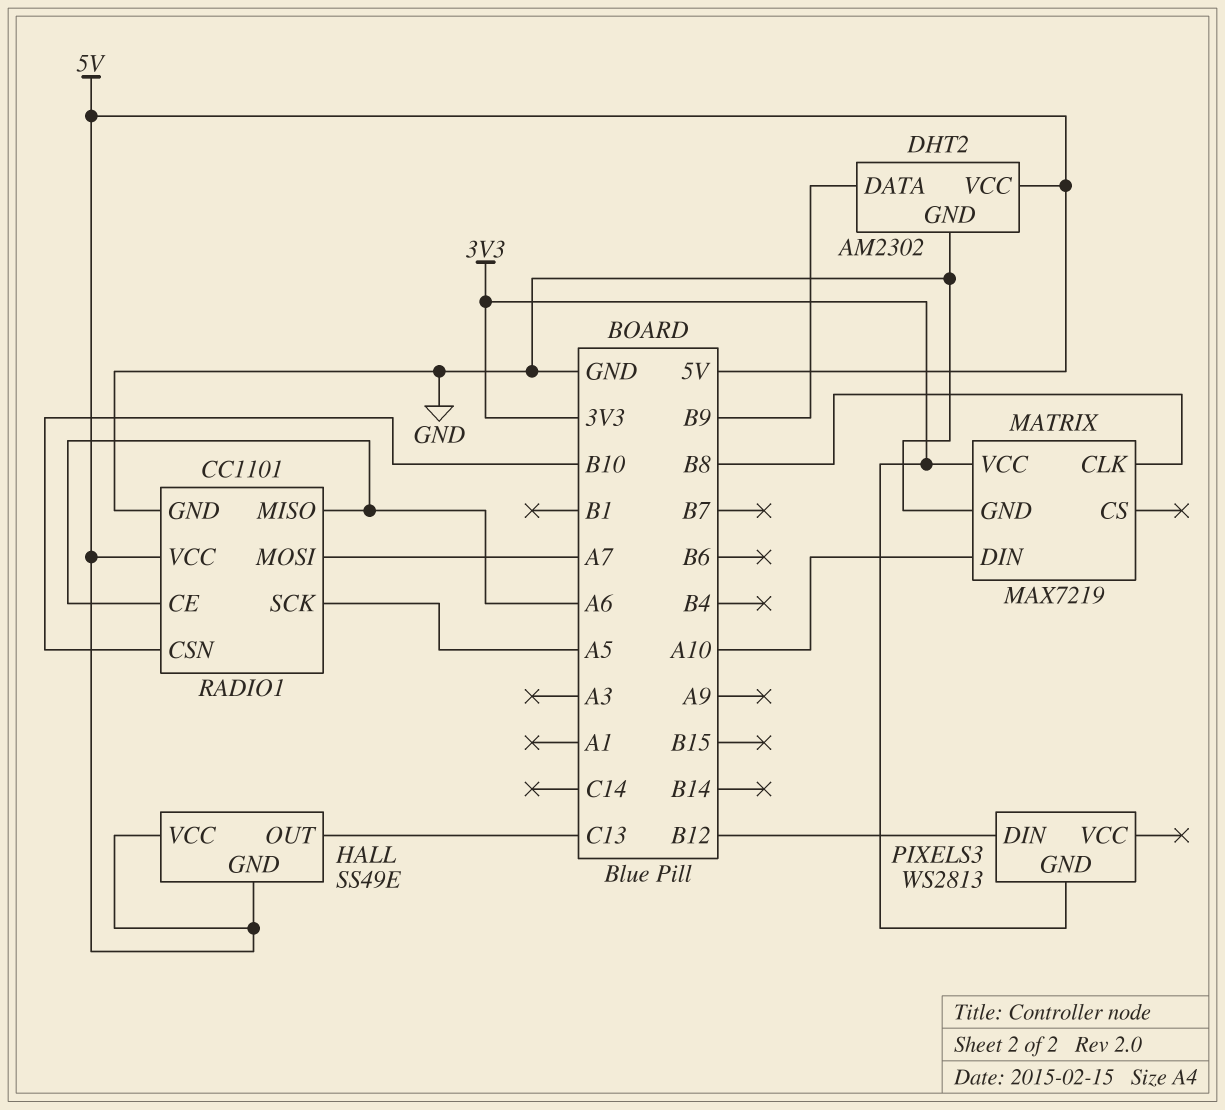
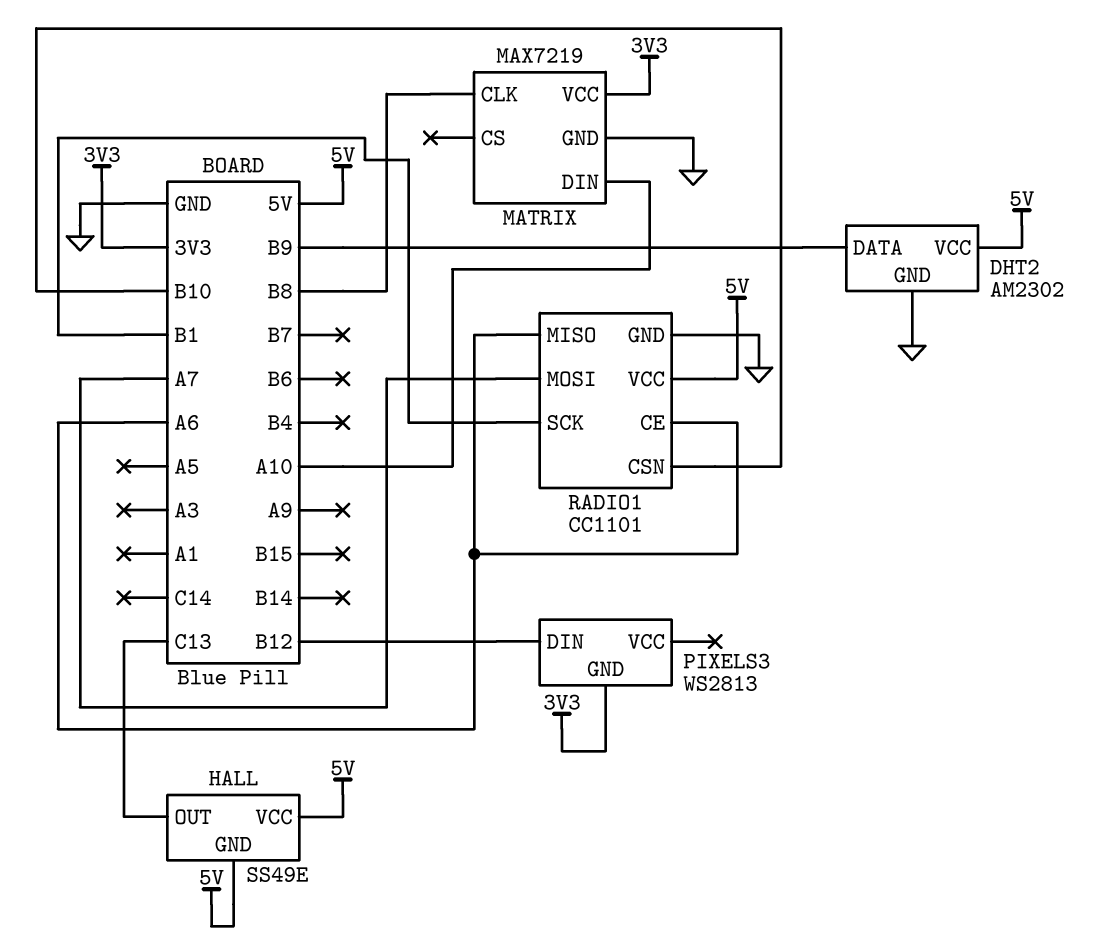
RADIO1 pin SCK: A5 -> B1

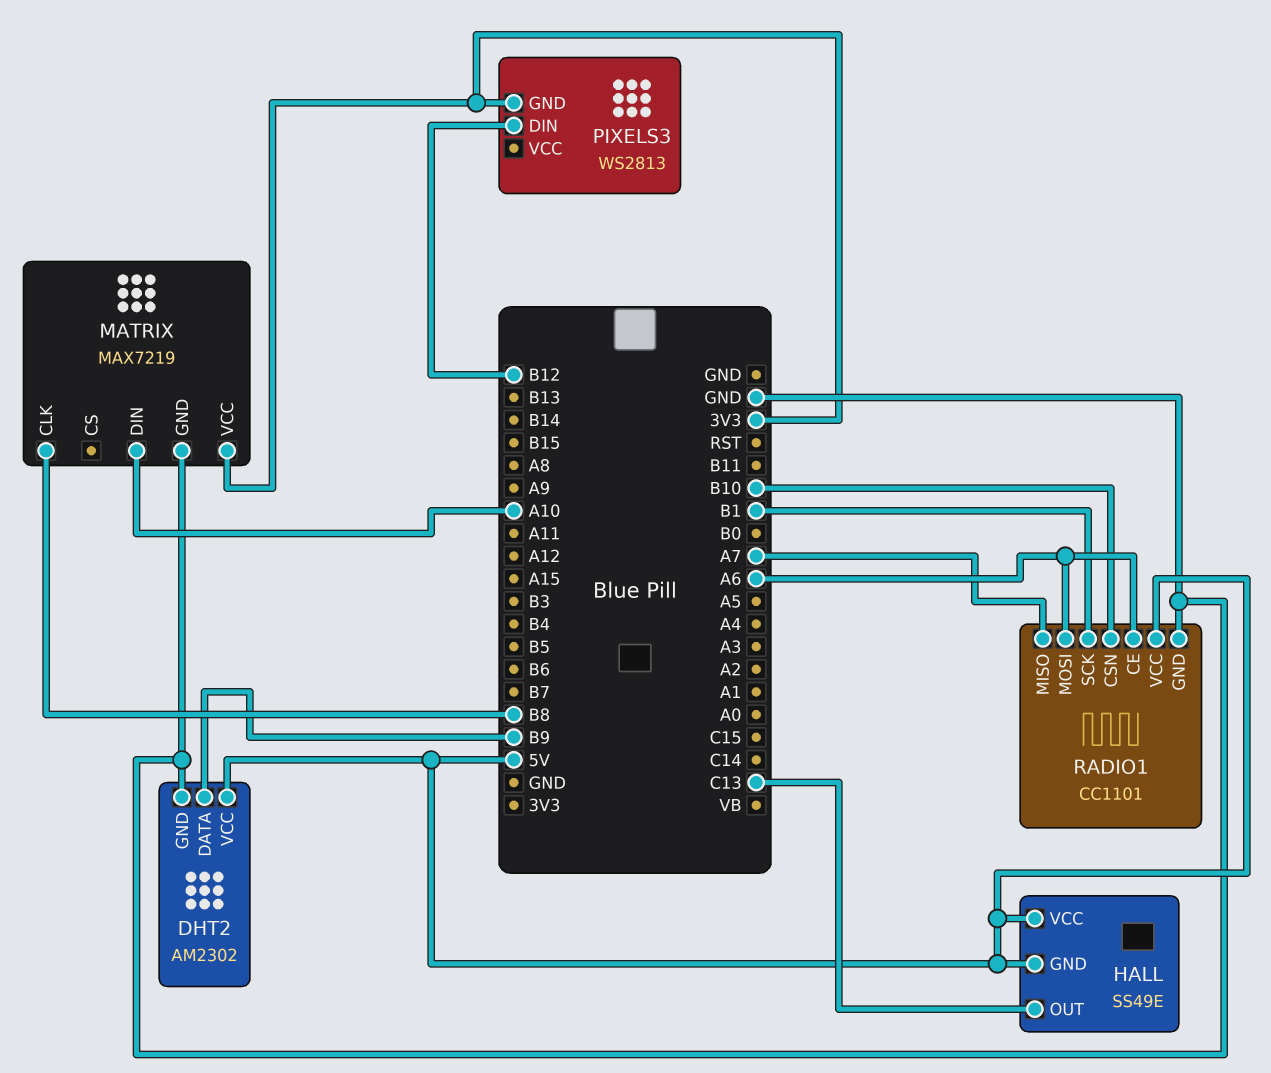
RADIO1 pin MISO: A6 -> A7
RADIO1 pin MOSI: A7 -> A6

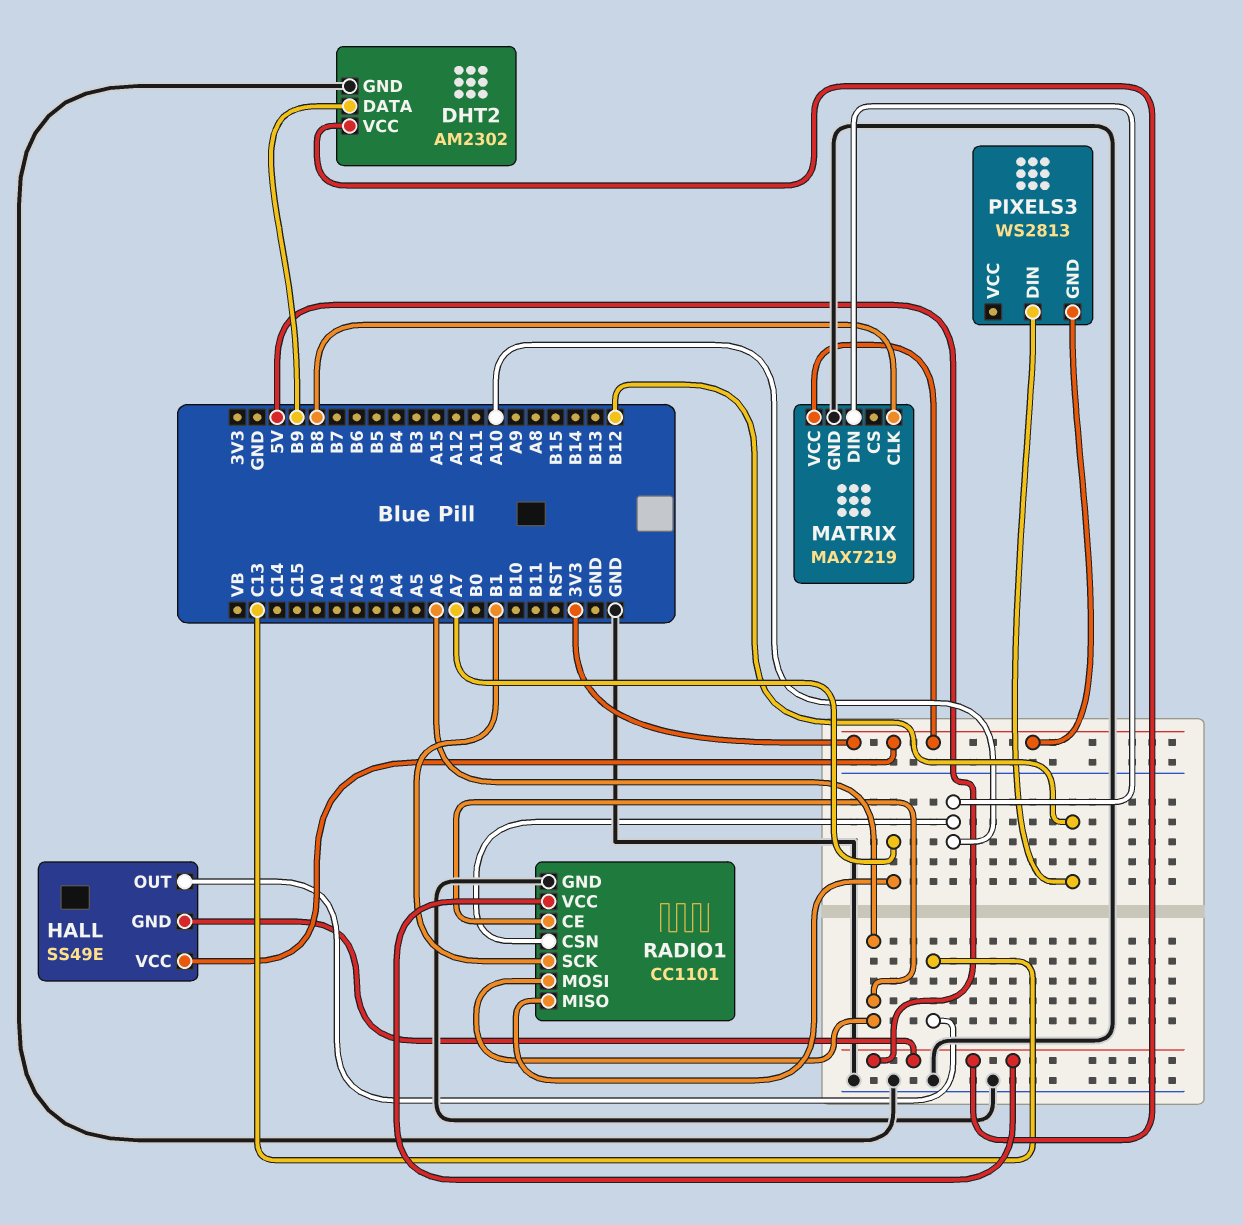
HALL pin VCC: 5V -> 3V3
RADIO1 pin CSN: B10 -> A10

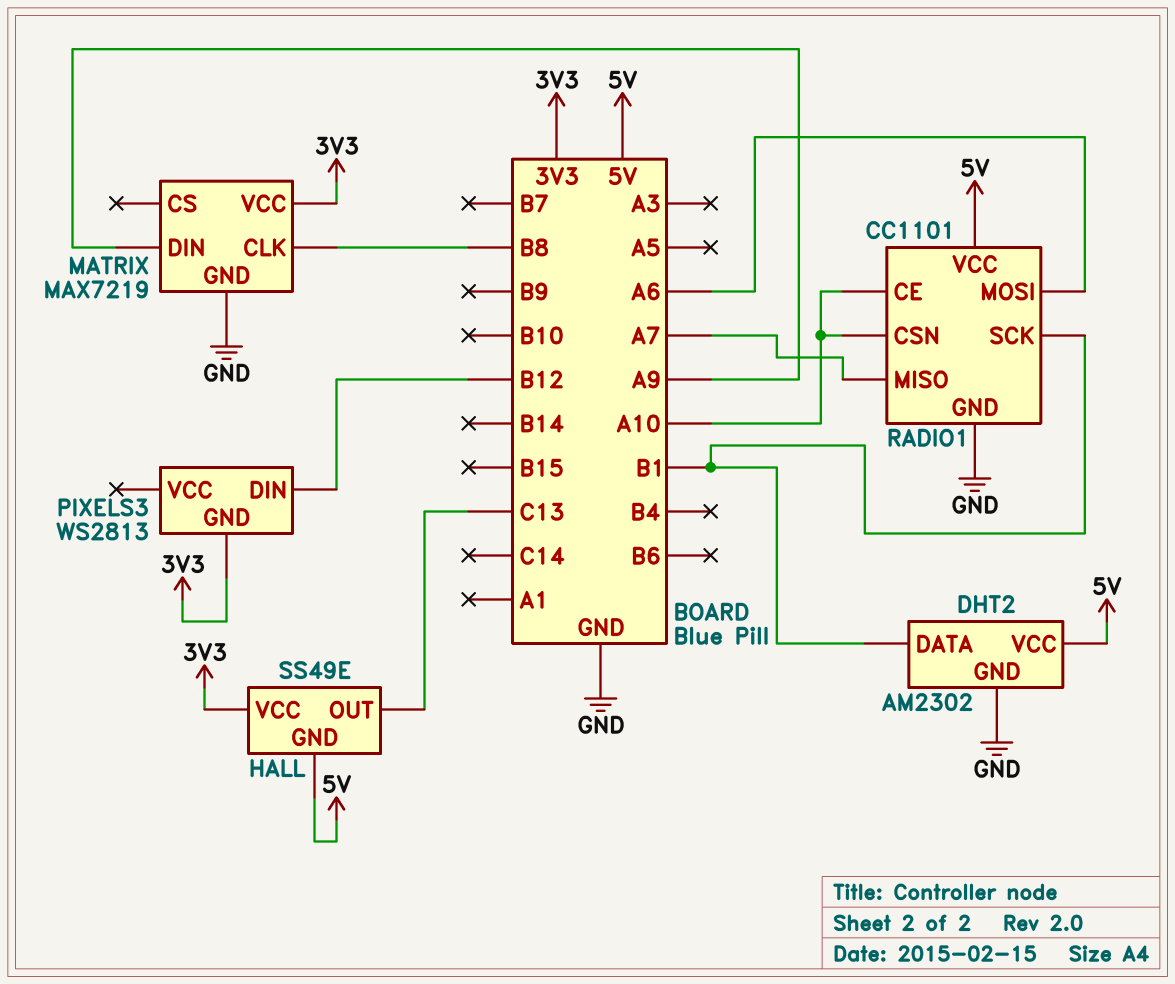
DHT2 pin DATA: B9 -> B1
MATRIX pin DIN: A10 -> A9
RADIO1 pin CE: A6 -> A10

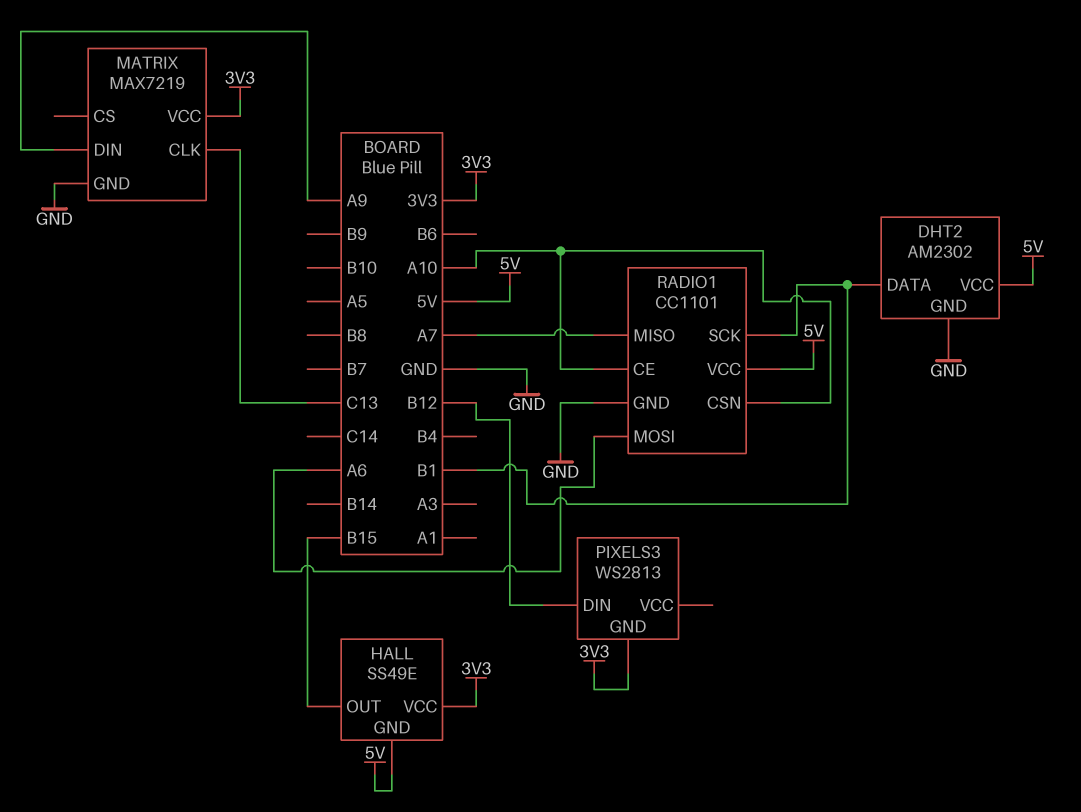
HALL pin OUT: C13 -> B15
MATRIX pin CLK: B8 -> C13

